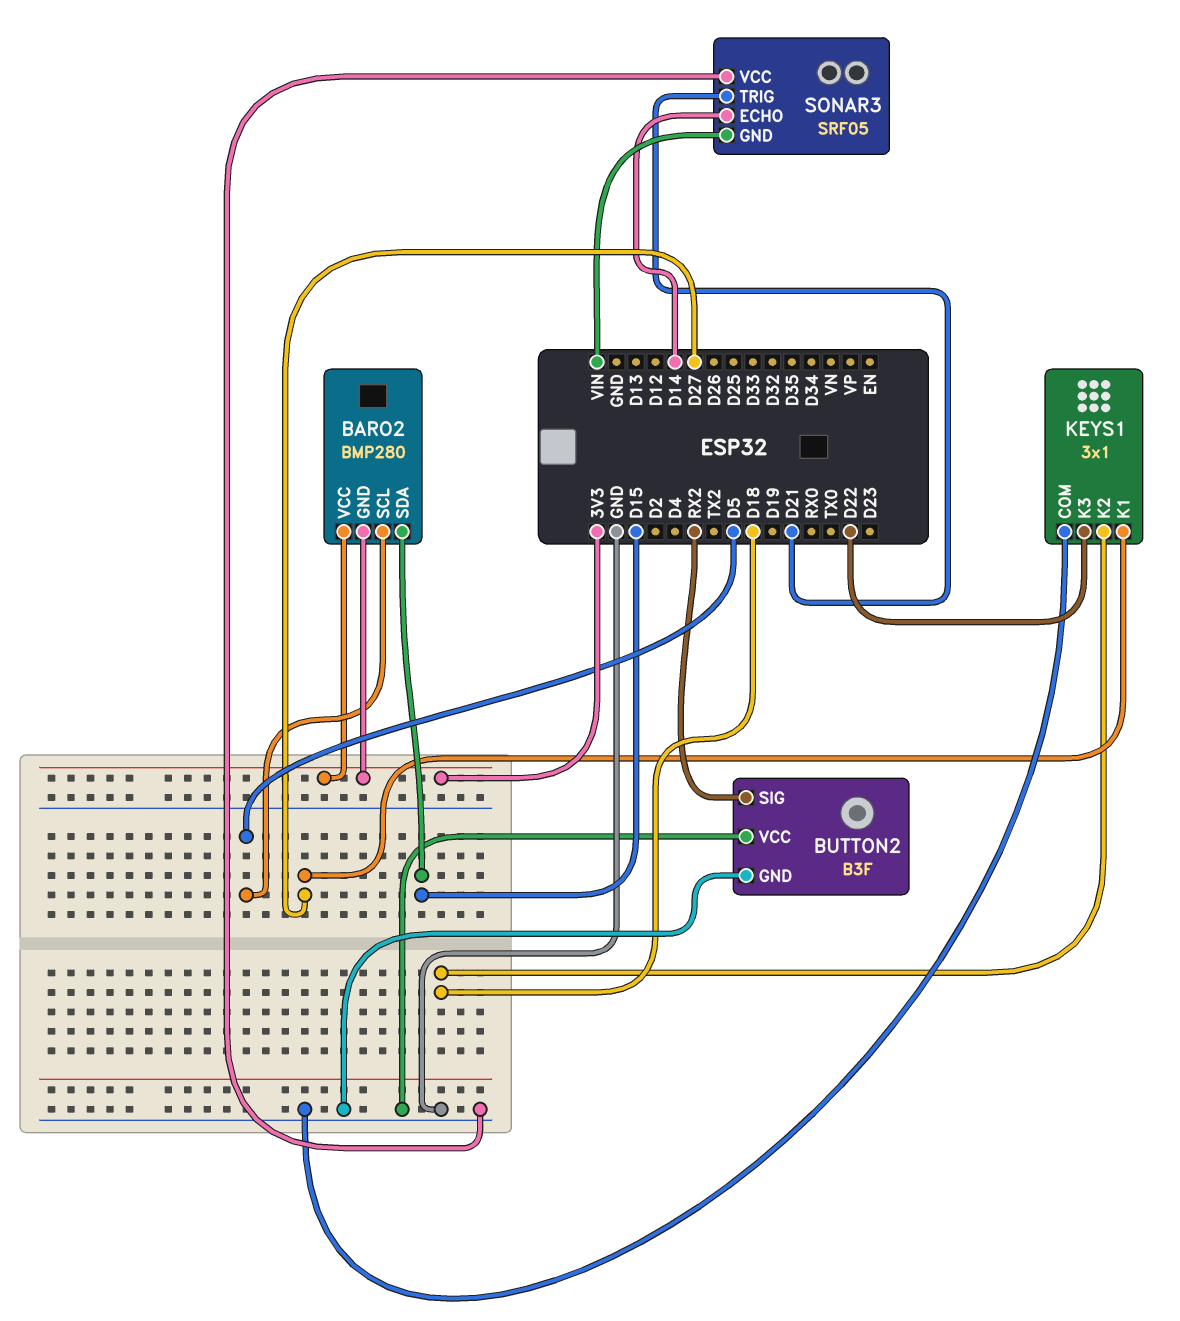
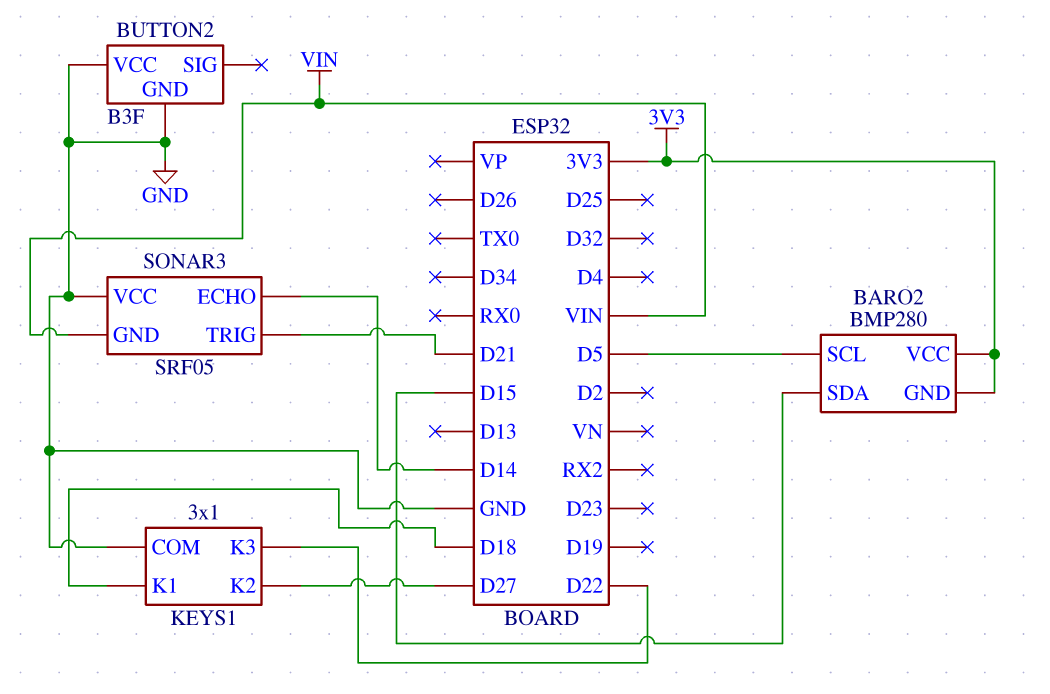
BUTTON2 pin SIG: RX2 -> none
KEYS1 pin K1: D27 -> D18
KEYS1 pin K2: D18 -> D27

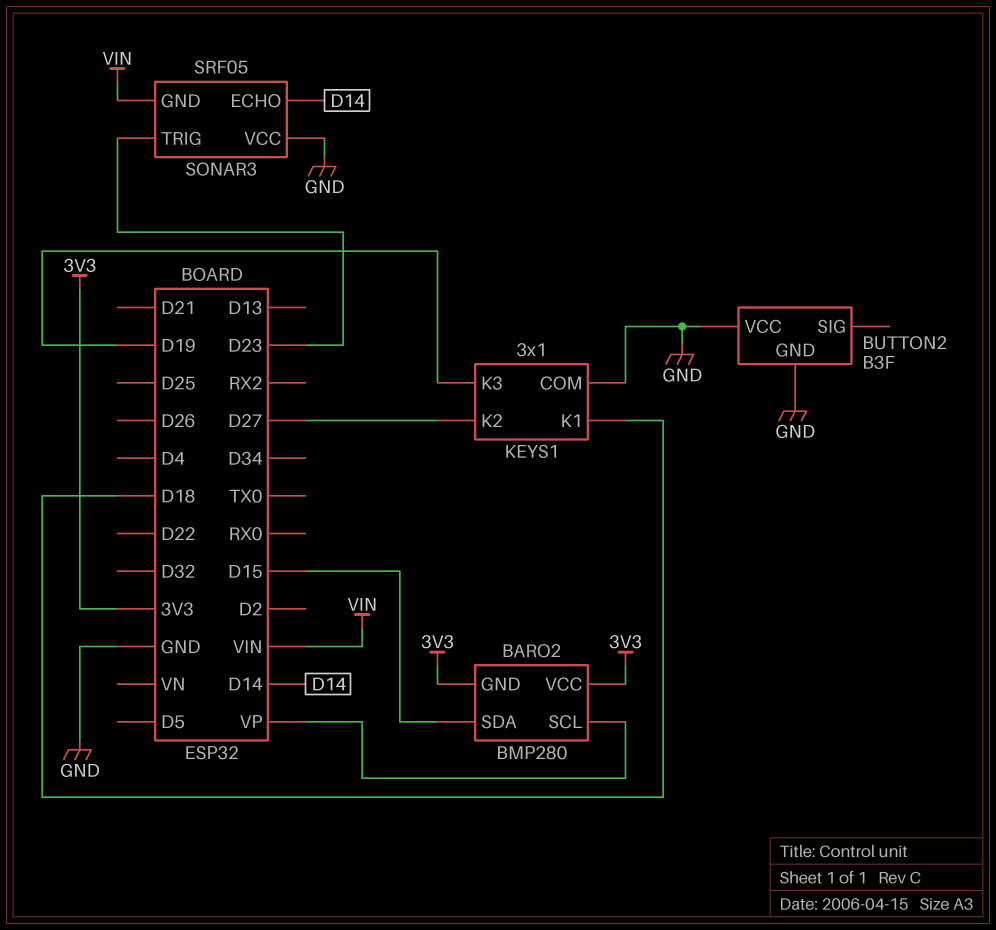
BARO2 pin SCL: D5 -> VP
KEYS1 pin K3: D22 -> D19
SONAR3 pin TRIG: D21 -> D23

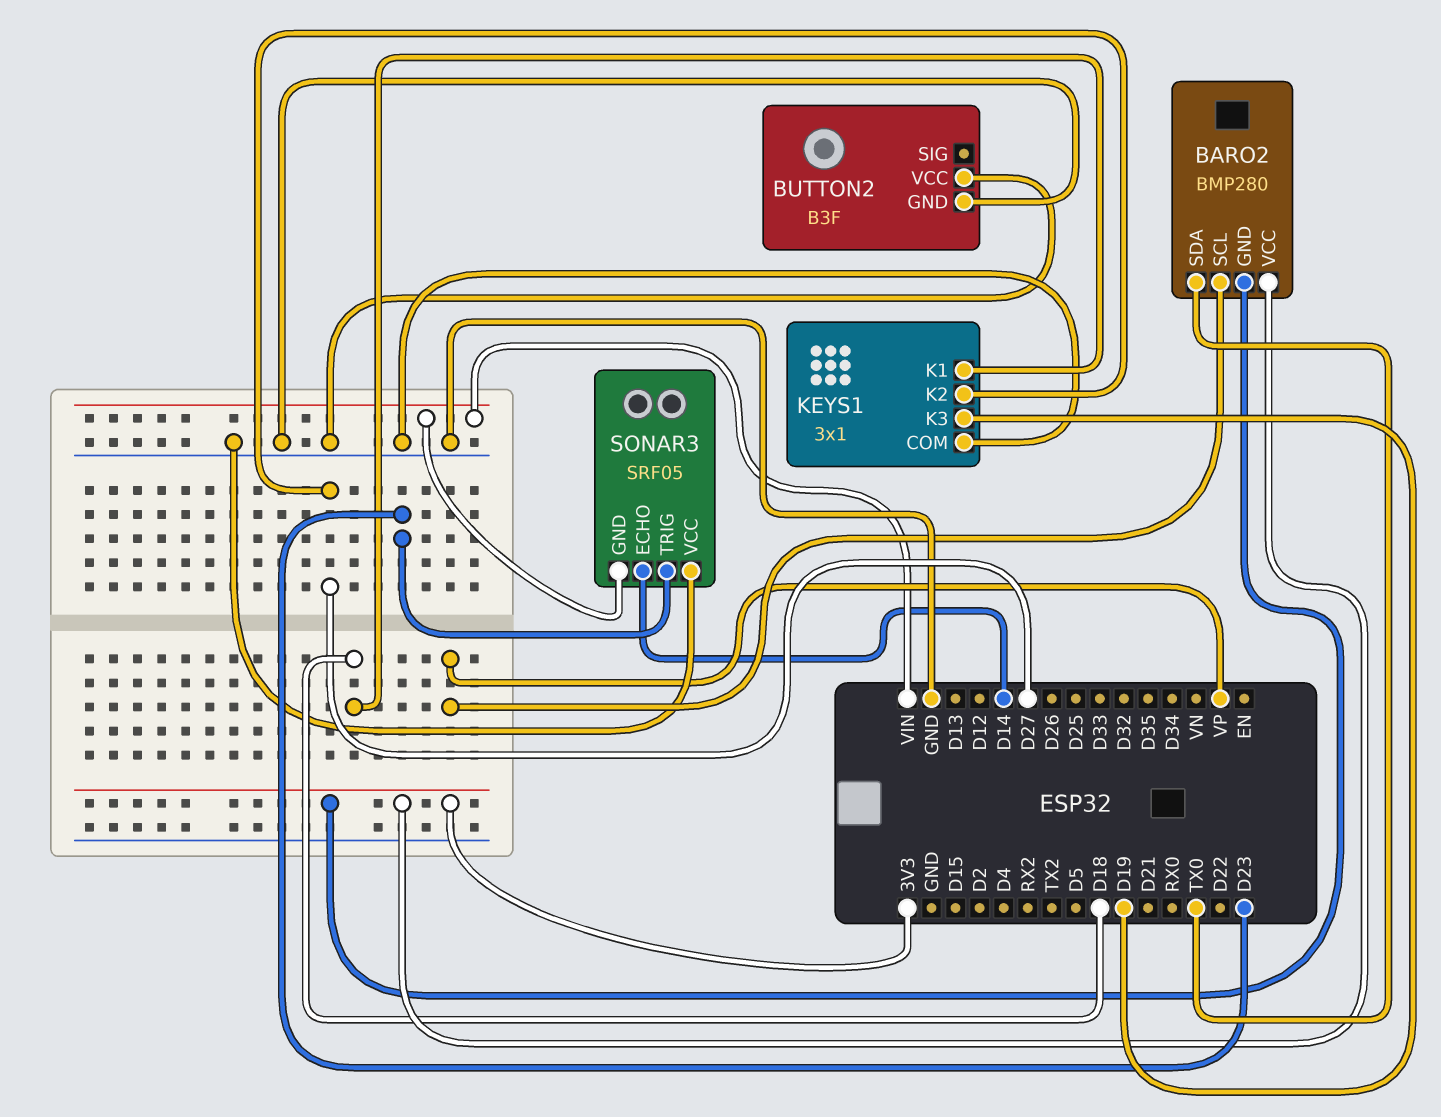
BARO2 pin SDA: D15 -> TX0

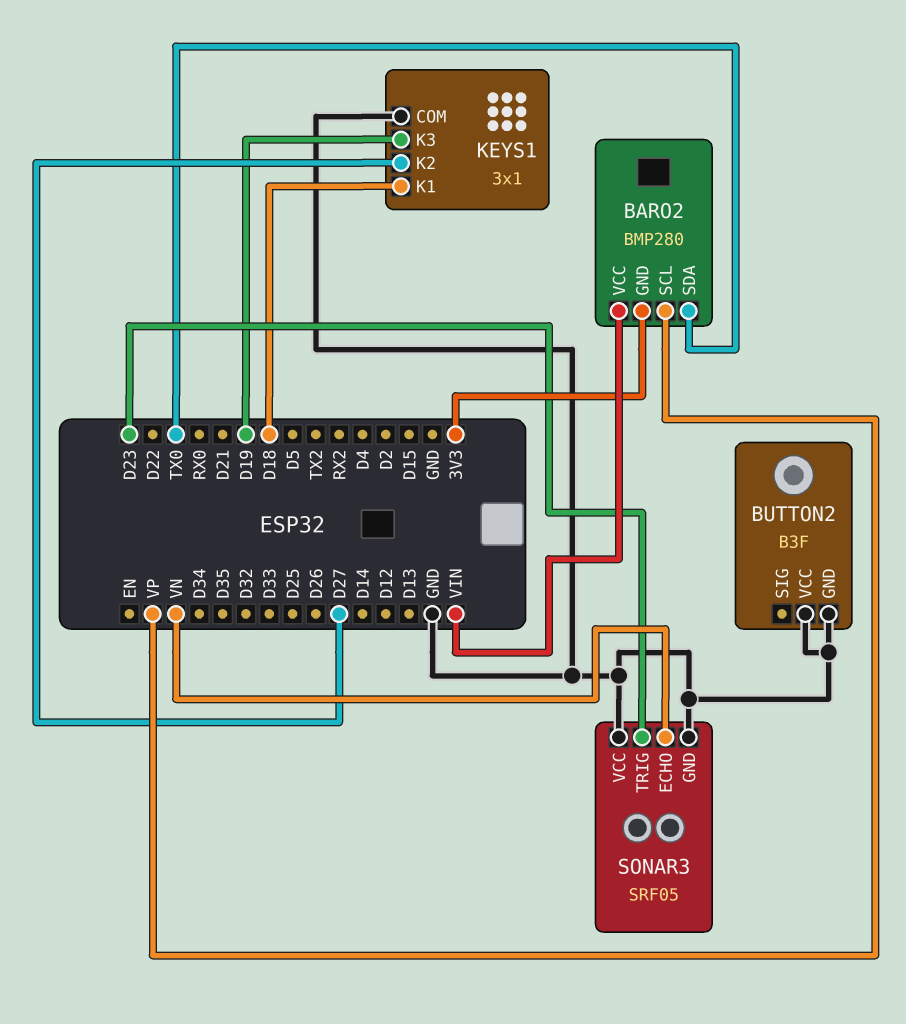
BARO2 pin VCC: 3V3 -> VIN
SONAR3 pin ECHO: D14 -> VN
SONAR3 pin GND: VIN -> GND

